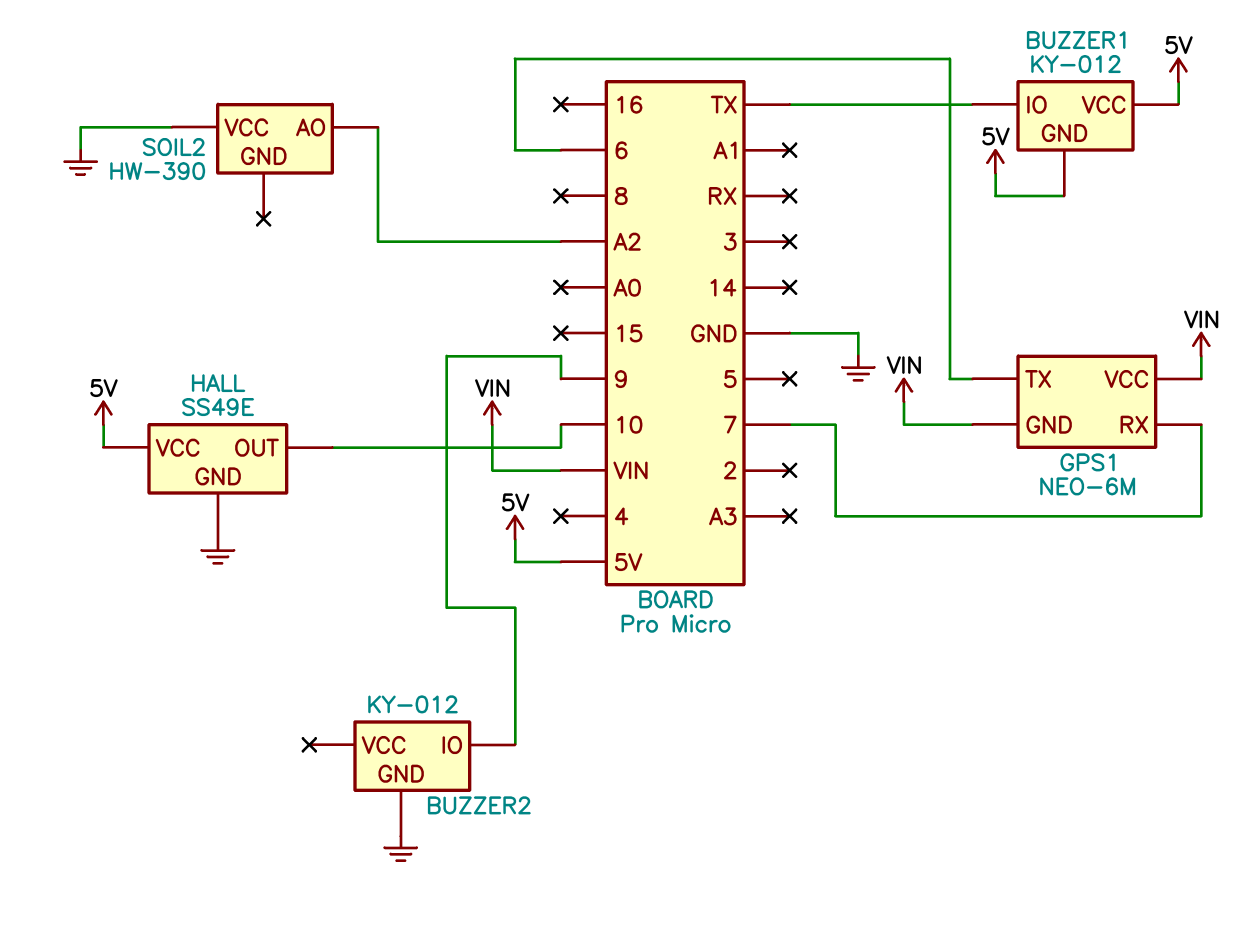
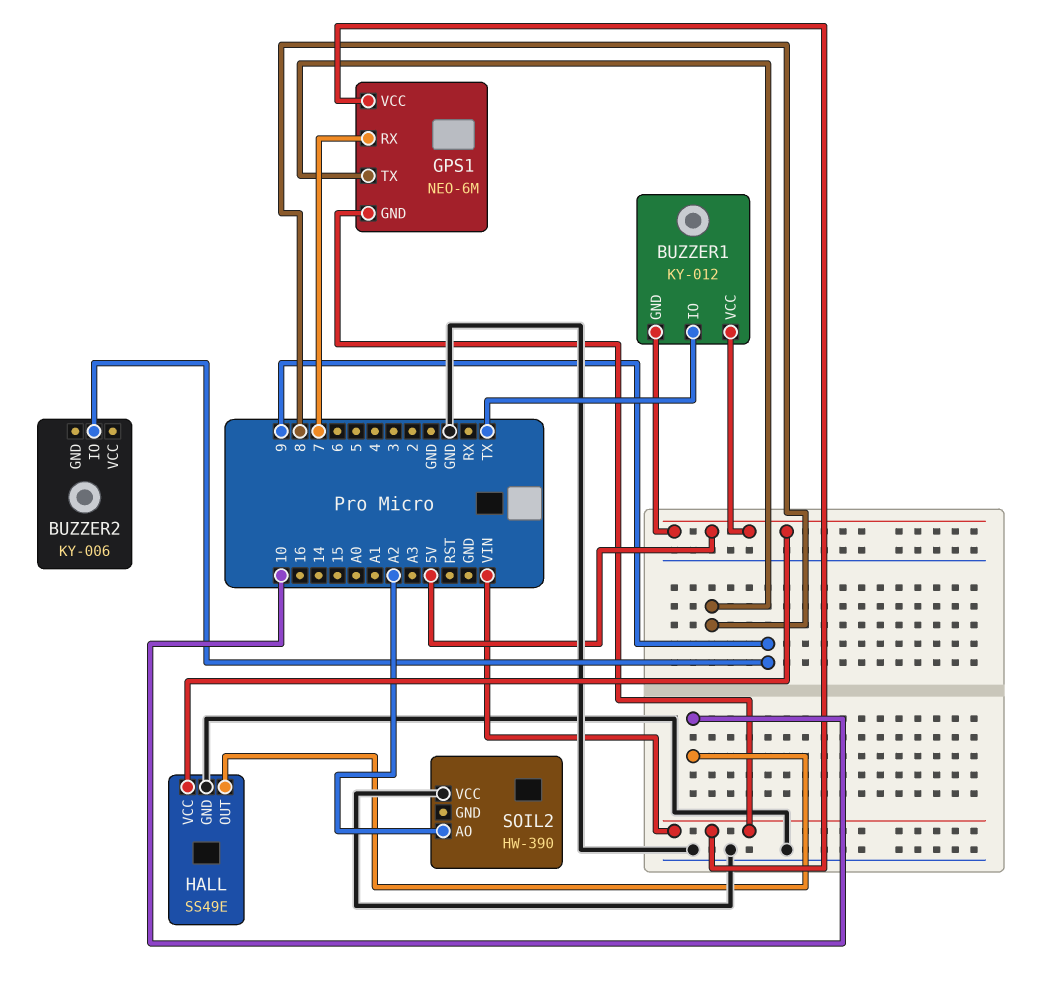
BUZZER2: KY-012 -> KY-006
BUZZER2 pin GND: GND -> none
GPS1 pin TX: 6 -> 8

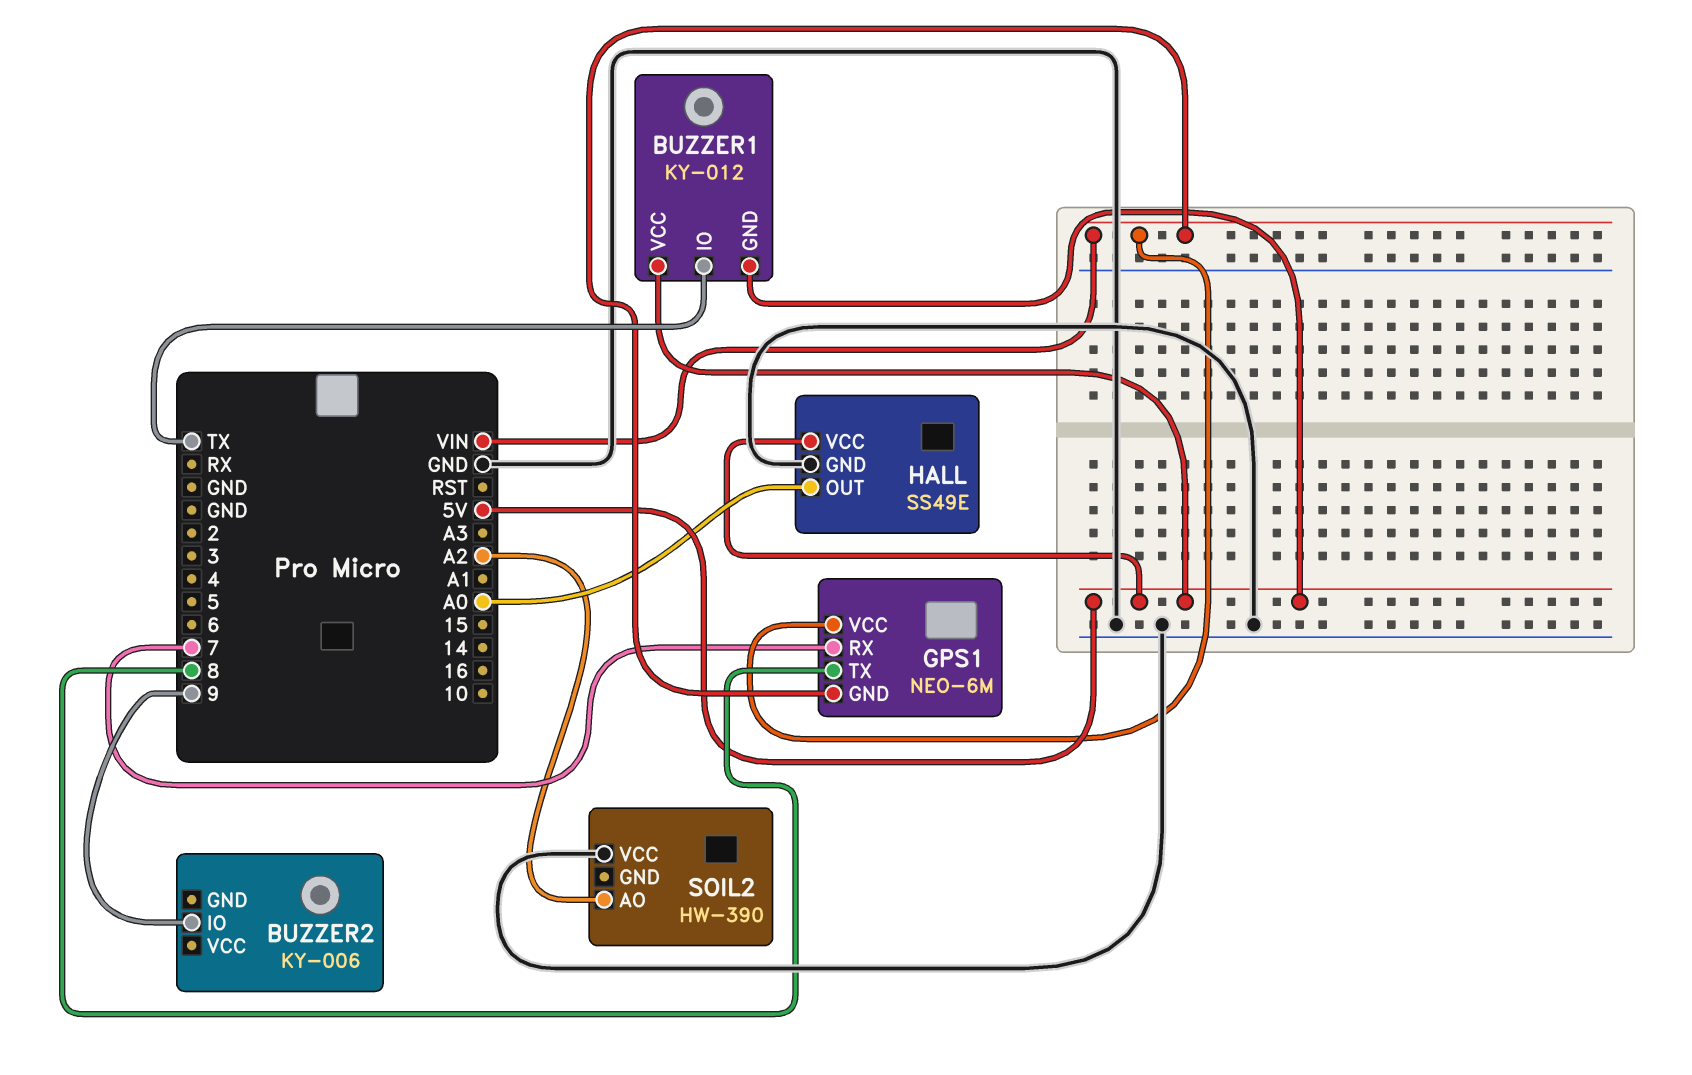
HALL pin OUT: 10 -> A0

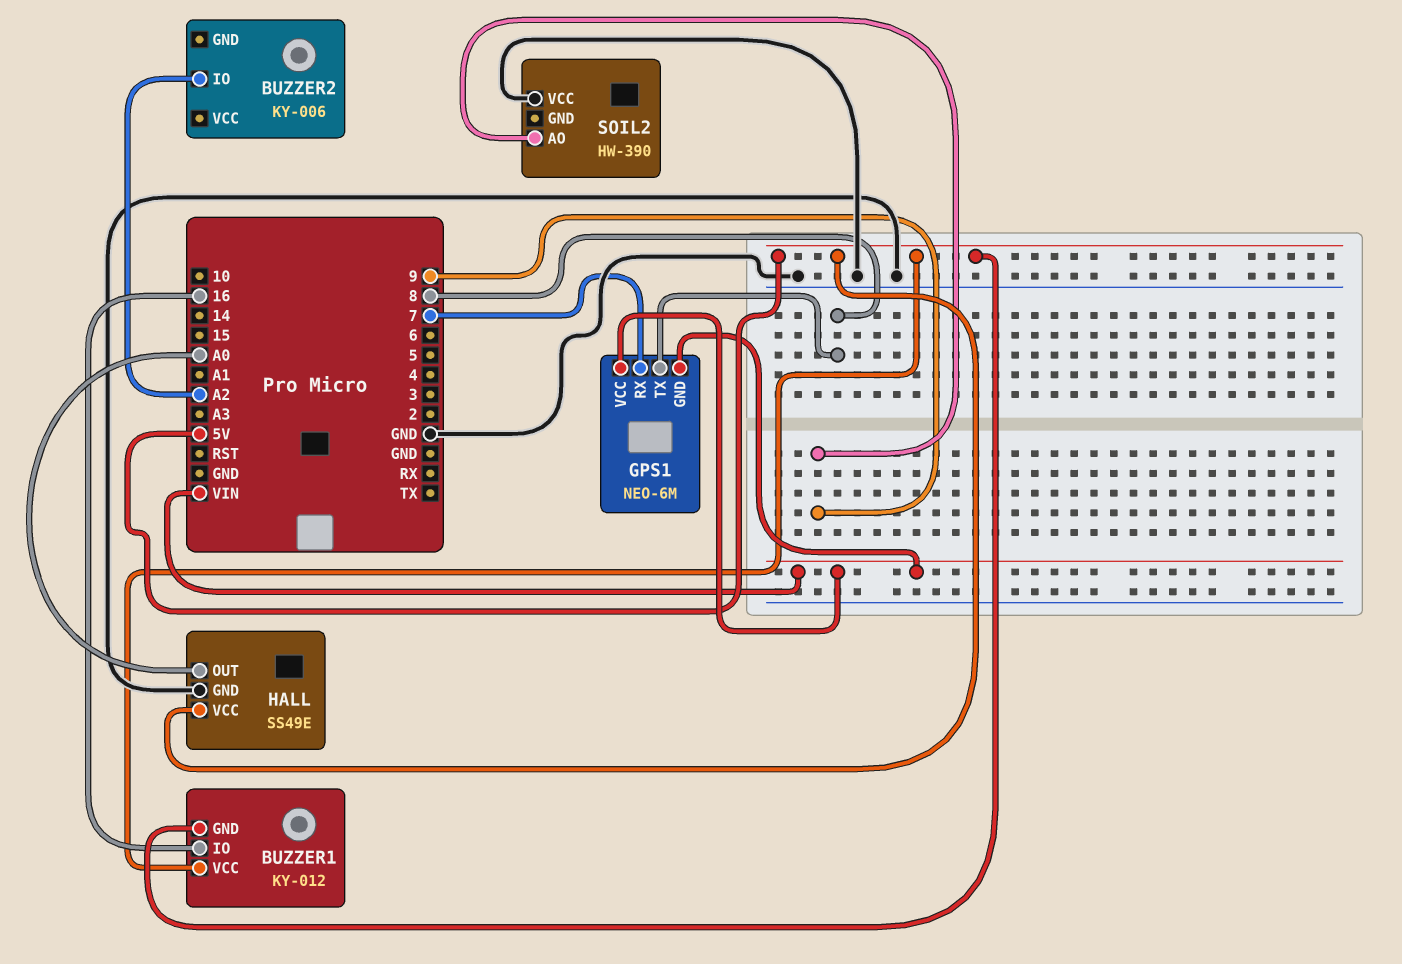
BUZZER1 pin IO: TX -> 16
BUZZER2 pin IO: 9 -> A2
SOIL2 pin AO: A2 -> 9

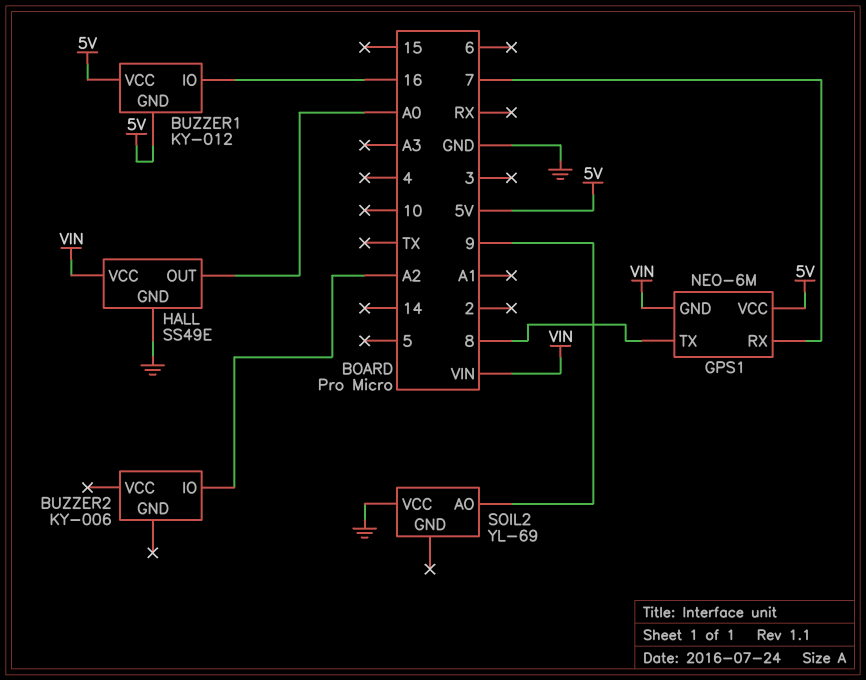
GPS1 pin VCC: VIN -> 5V
HALL pin VCC: 5V -> VIN
SOIL2: HW-390 -> YL-69

